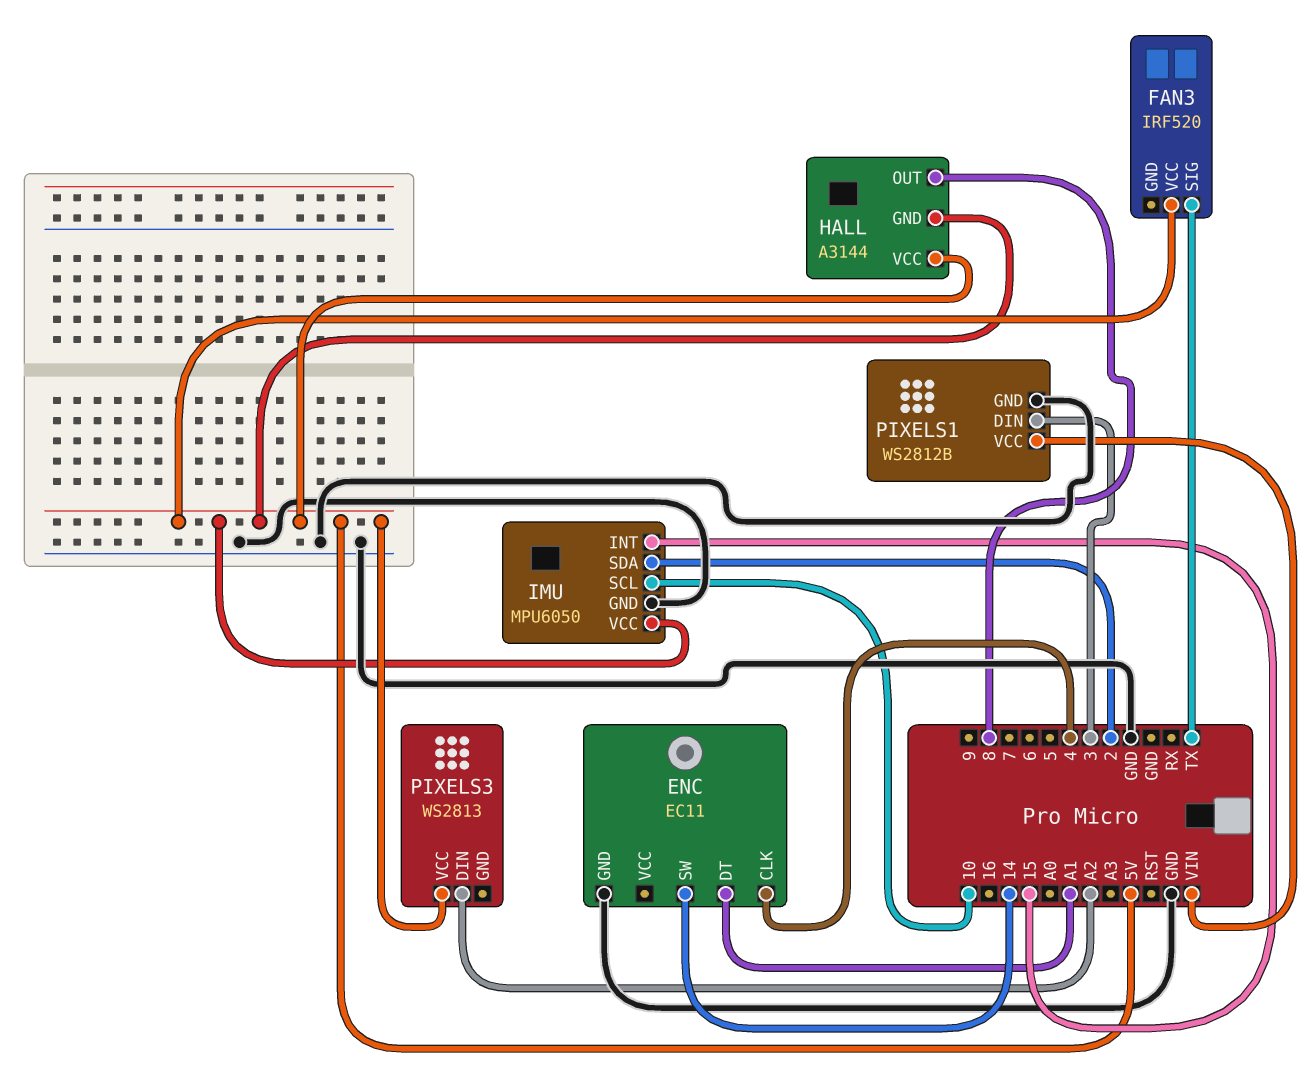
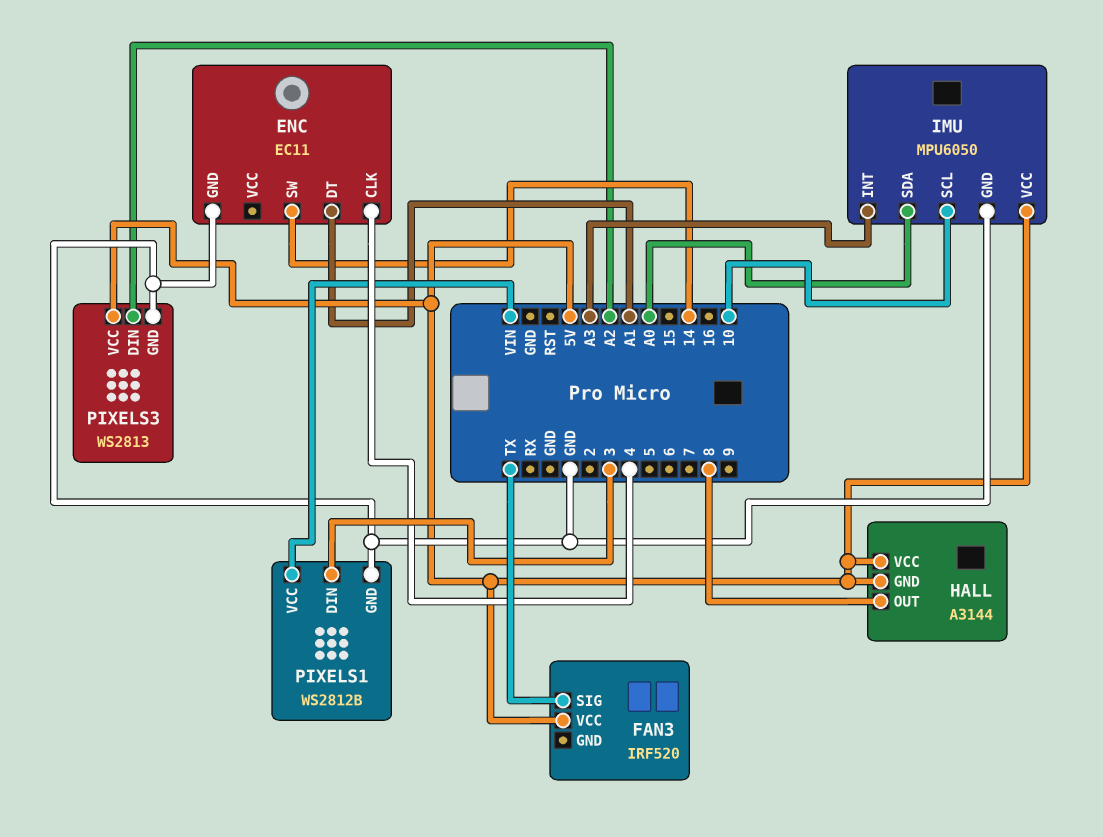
IMU pin INT: 15 -> A3
IMU pin SDA: 2 -> A0
PIXELS3 pin GND: none -> GND

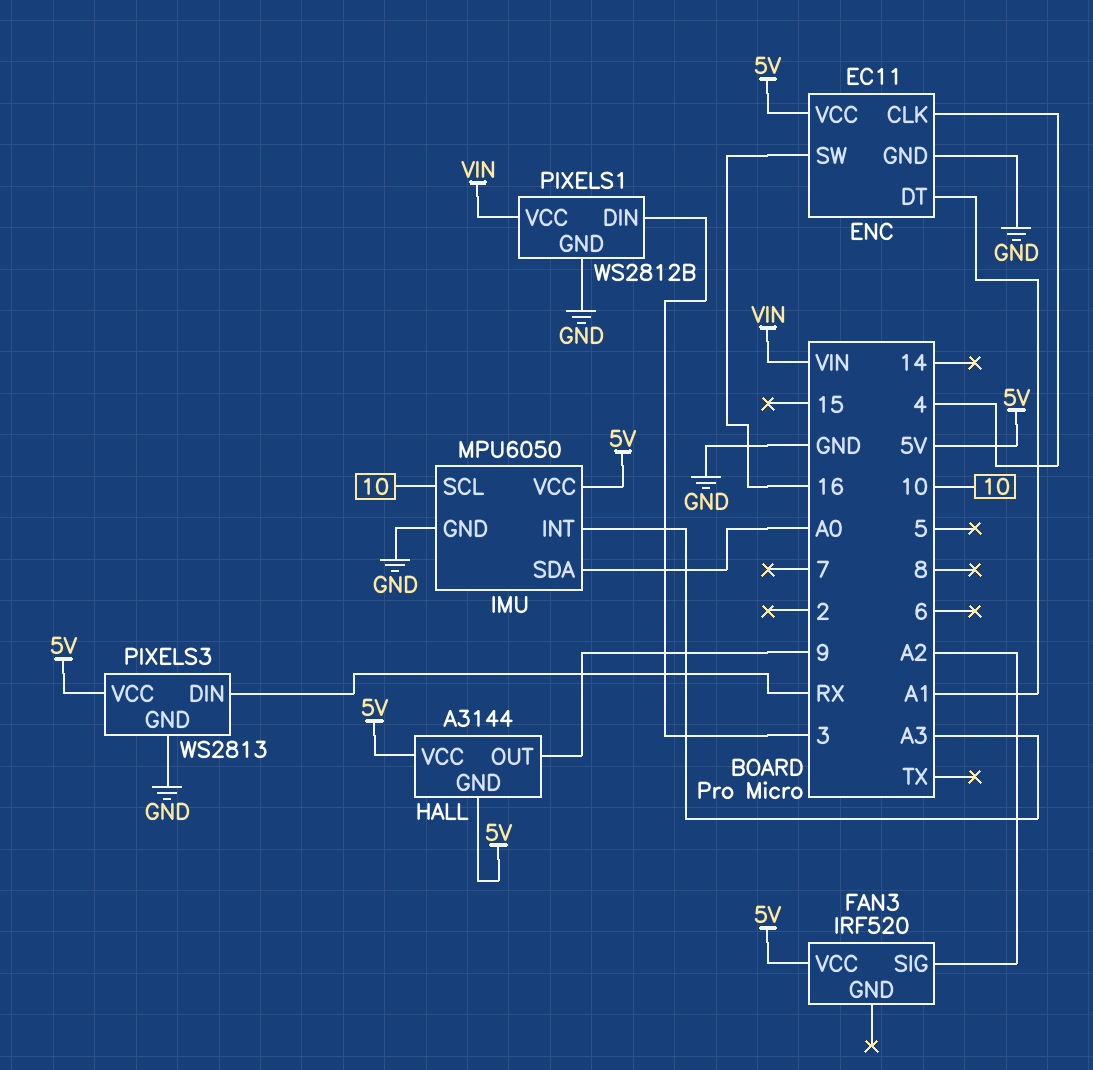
ENC pin SW: 14 -> 16
ENC pin VCC: none -> 5V
FAN3 pin SIG: TX -> A2
HALL pin OUT: 8 -> 9
PIXELS3 pin DIN: A2 -> RX

